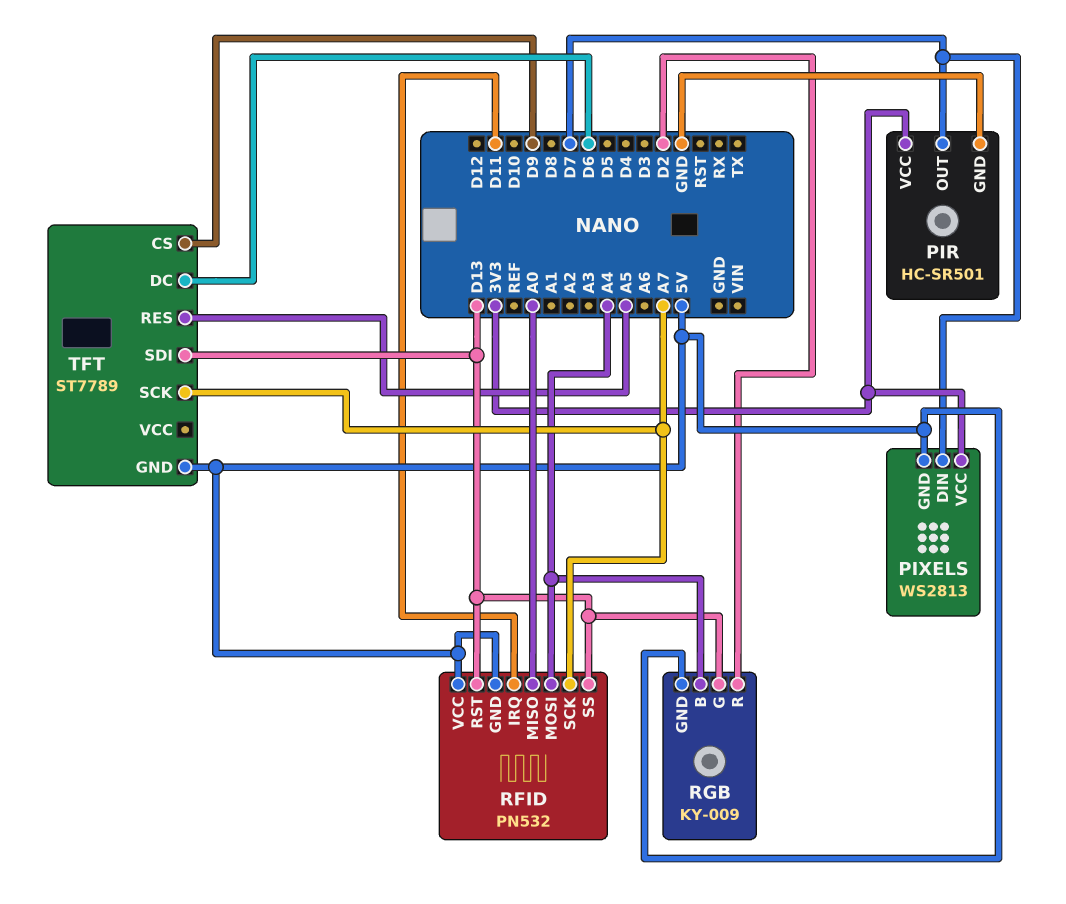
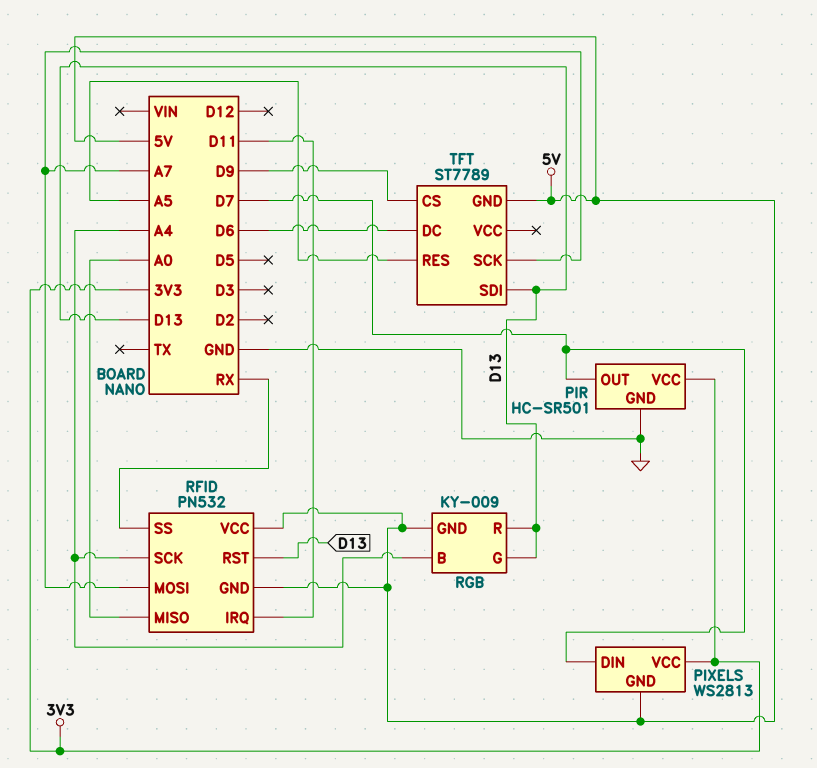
RFID pin MOSI: A4 -> A7
RFID pin SCK: A7 -> A4
RFID pin SS: D13 -> RX
RGB pin R: D2 -> D13

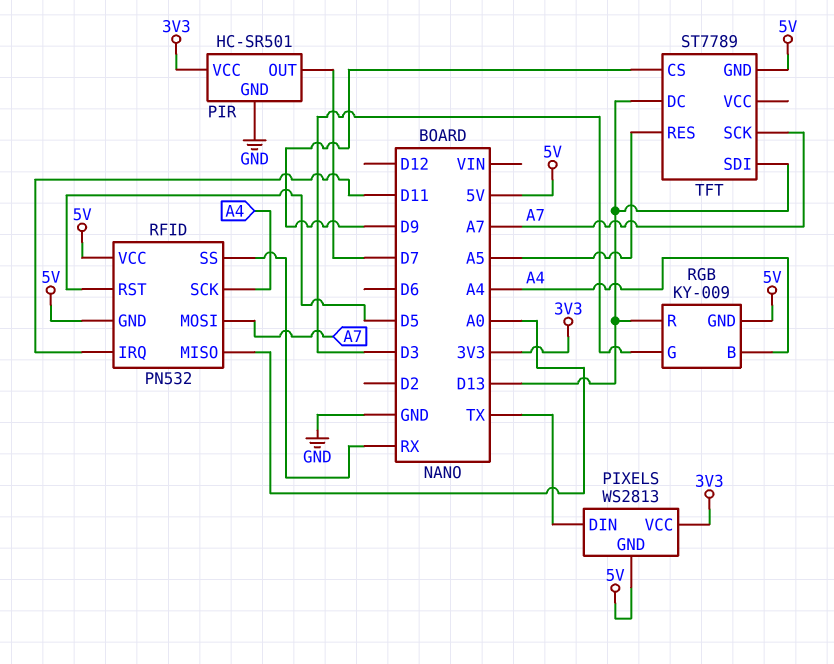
PIXELS pin DIN: D7 -> TX
RFID pin RST: D13 -> D5
RGB pin G: D13 -> D3
TFT pin DC: D6 -> D13

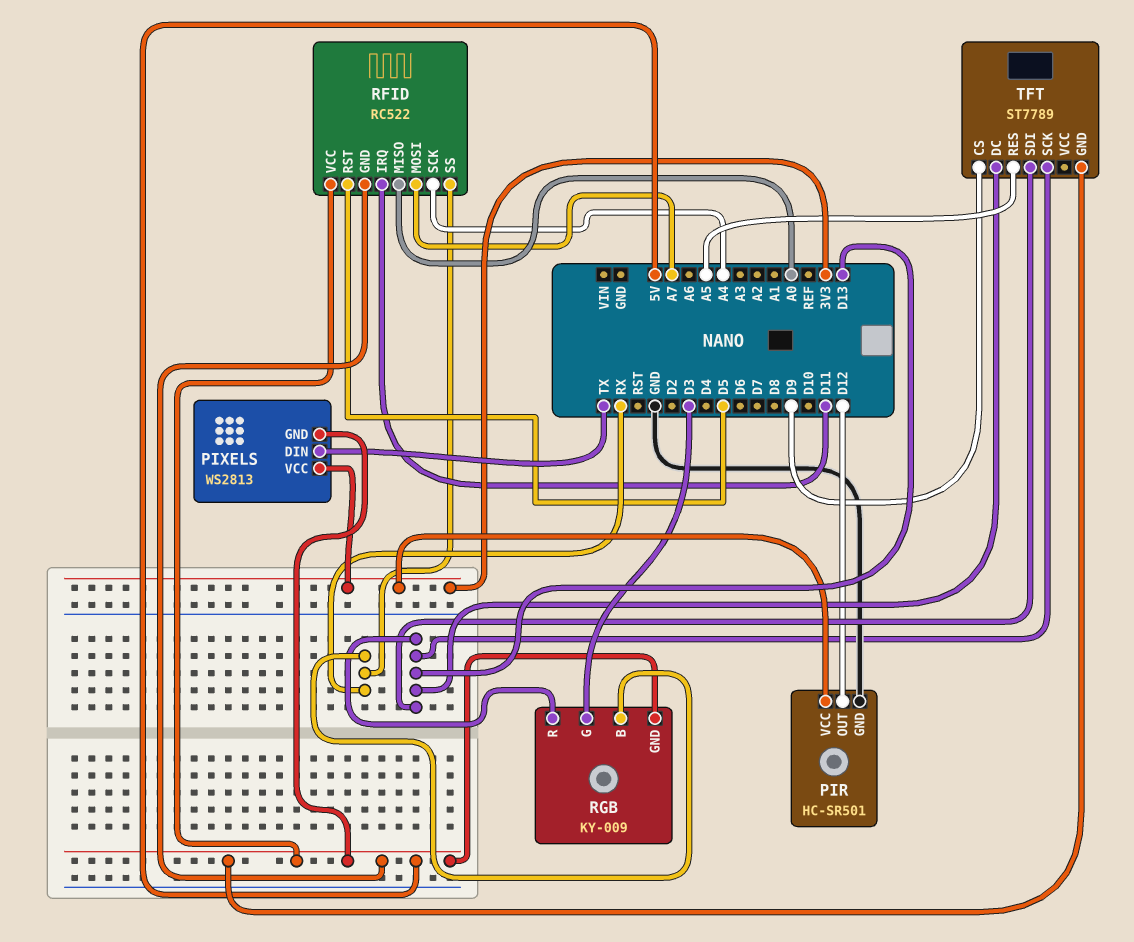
PIR pin OUT: D7 -> D12
RFID: PN532 -> RC522
RGB pin B: A4 -> RX
TFT pin SCK: A7 -> D13

